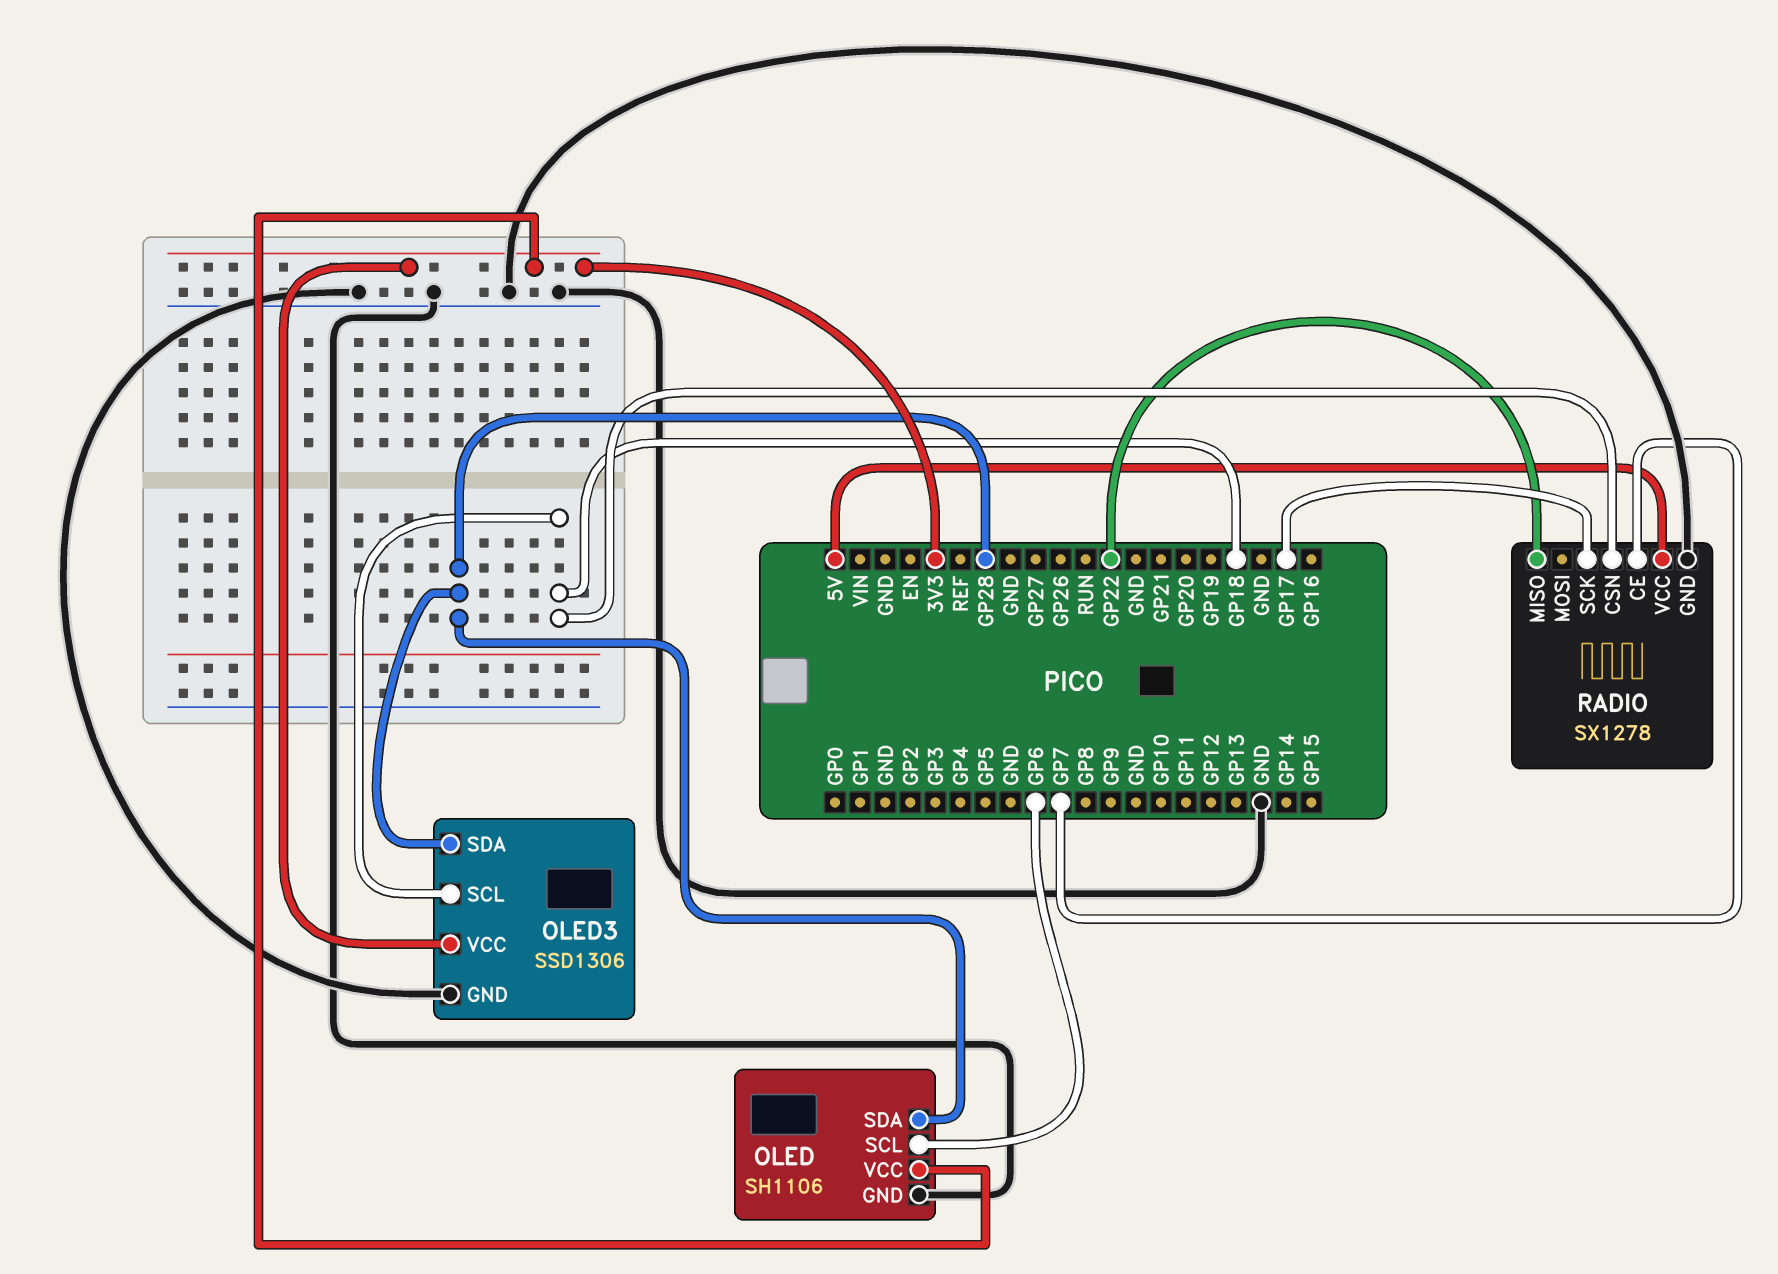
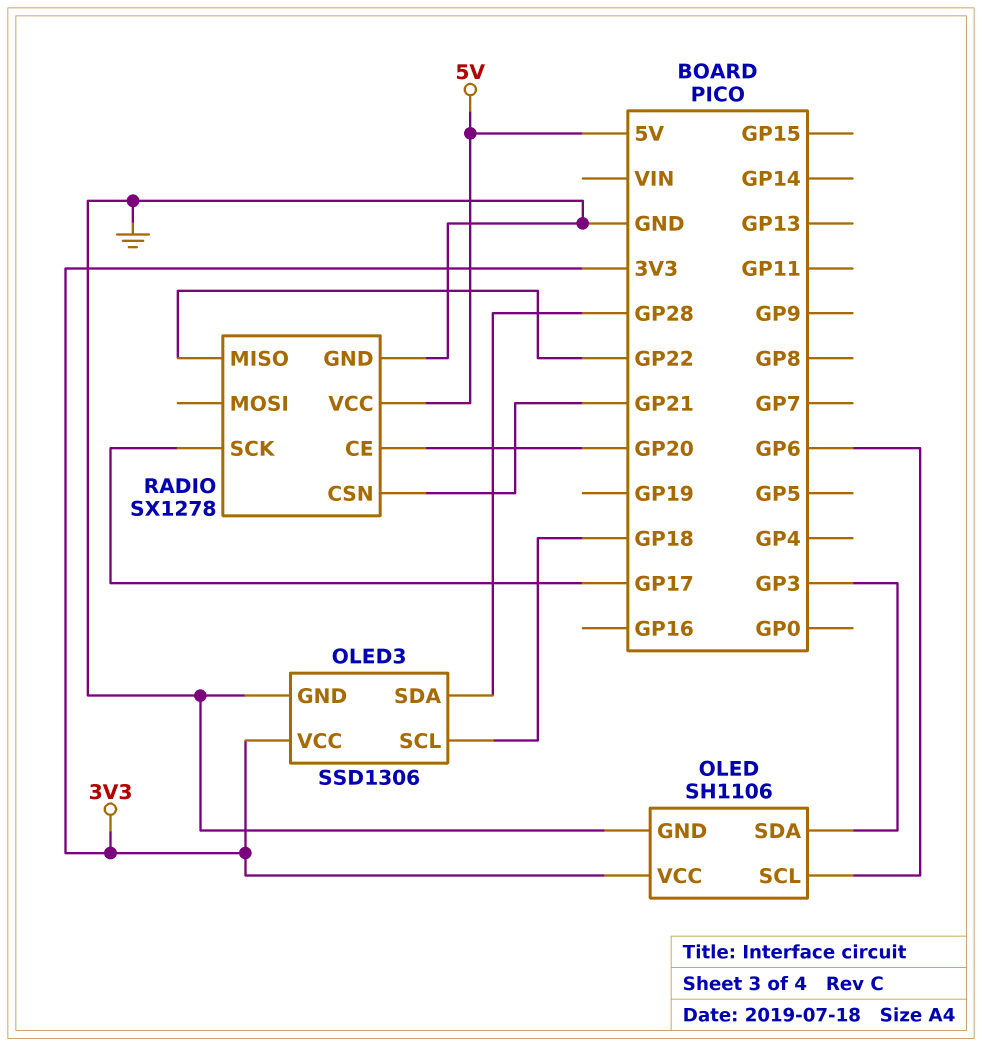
OLED pin SDA: GP28 -> GP3
RADIO pin CE: GP7 -> GP20
RADIO pin CSN: GP18 -> GP21

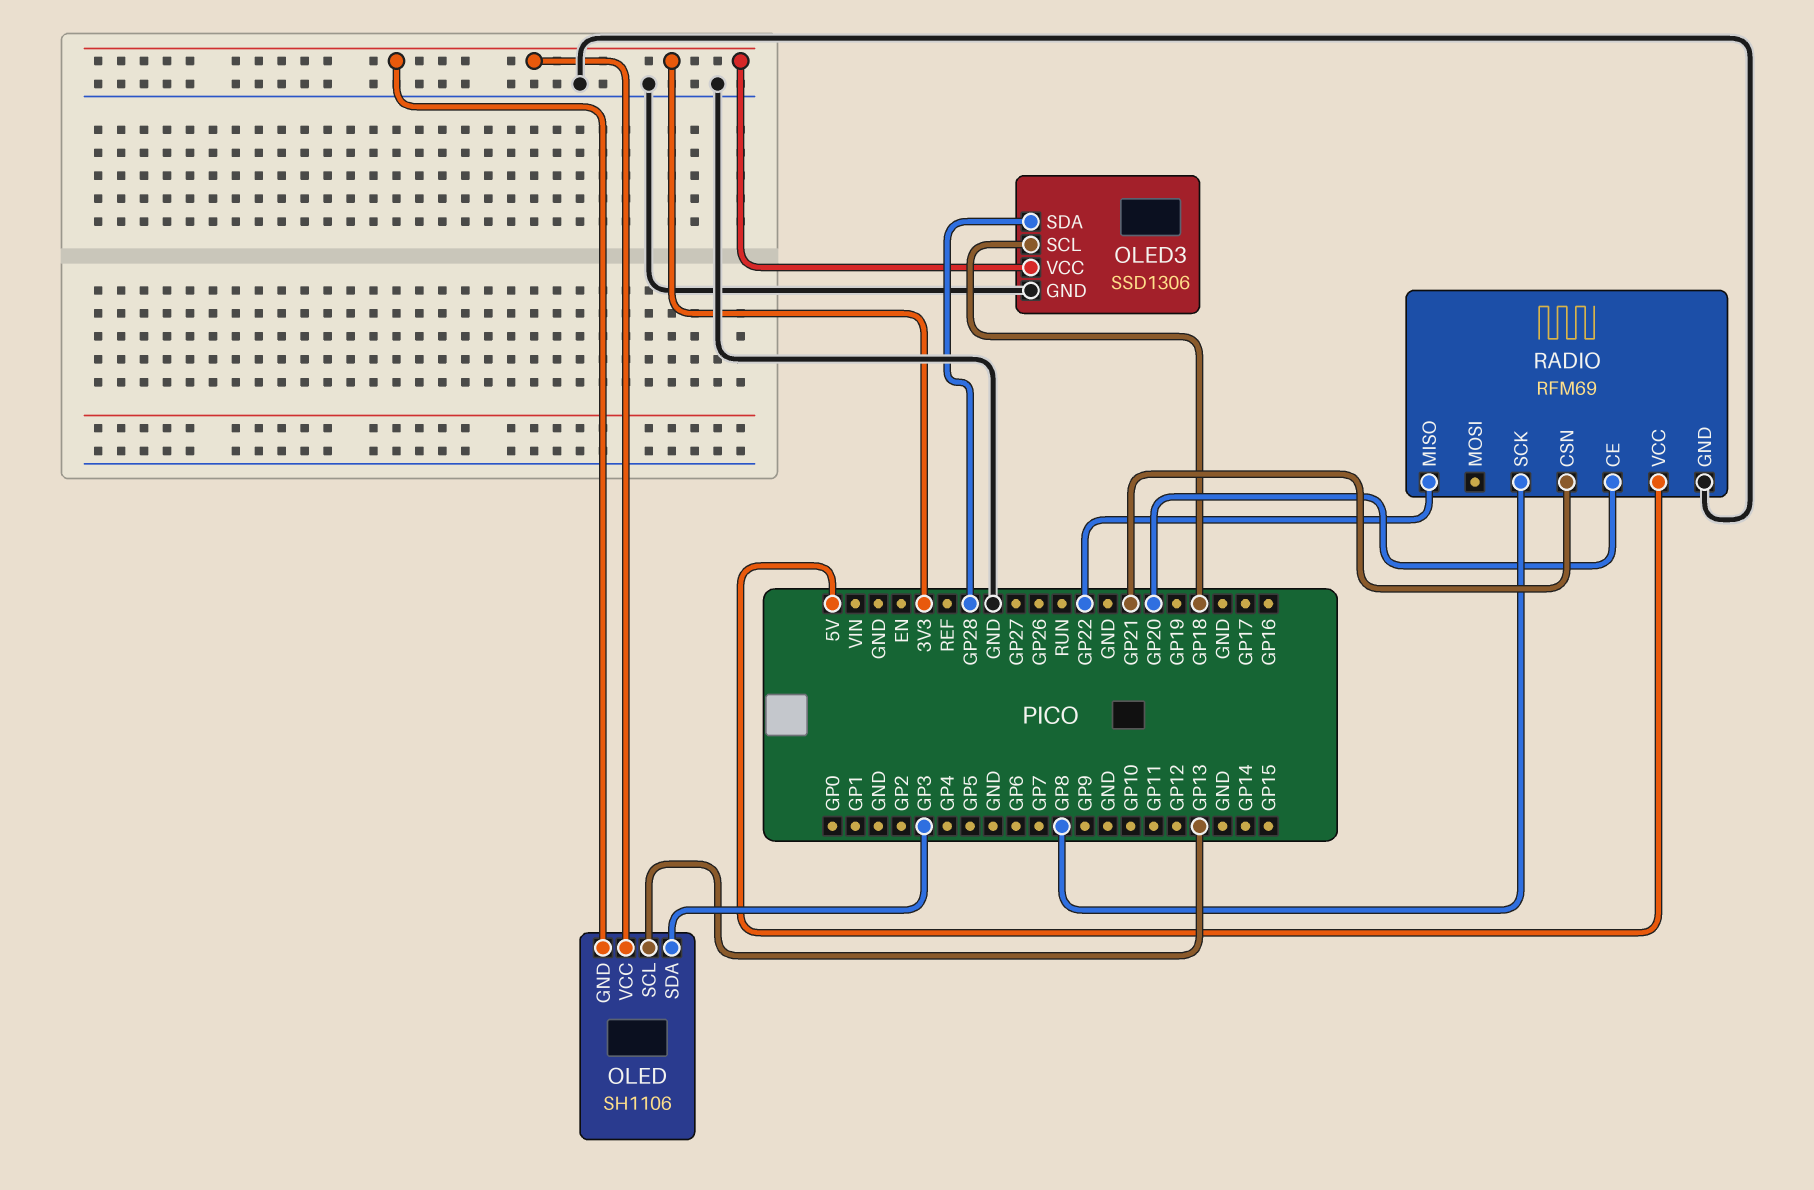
OLED pin GND: GND -> 3V3
OLED pin SCL: GP6 -> GP13
RADIO: SX1278 -> RFM69
RADIO pin SCK: GP17 -> GP8

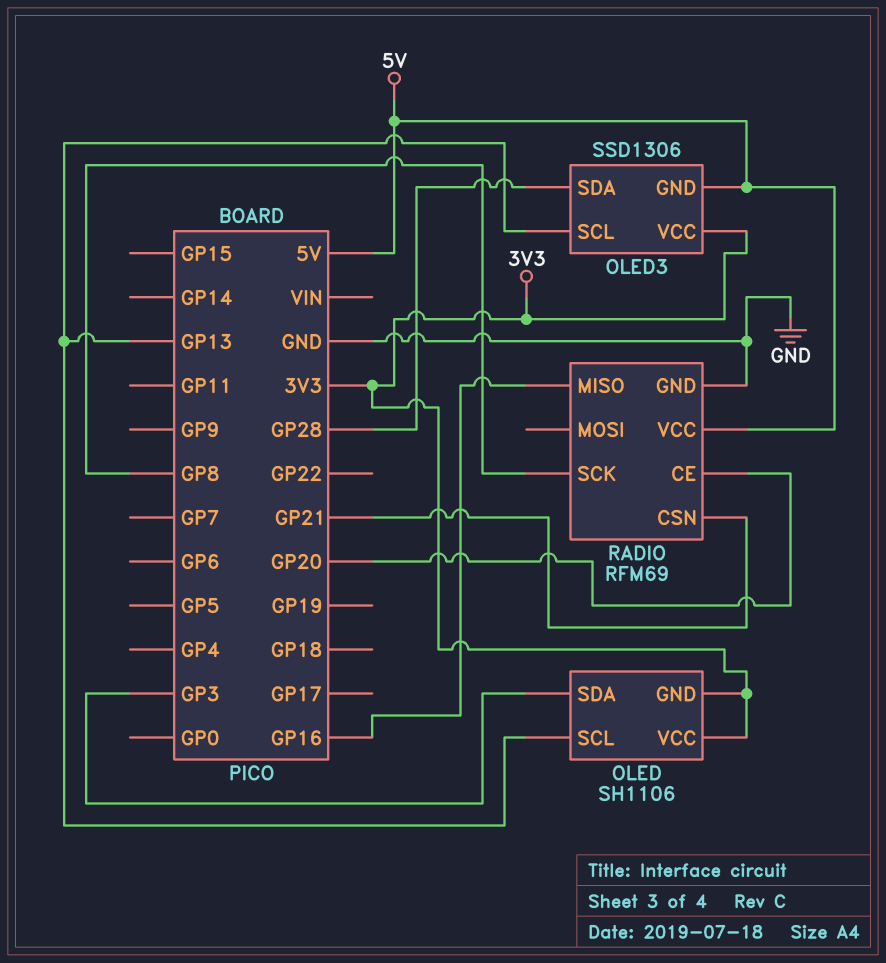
OLED3 pin GND: GND -> 5V
OLED3 pin SCL: GP18 -> GP13
RADIO pin MISO: GP22 -> GP16

